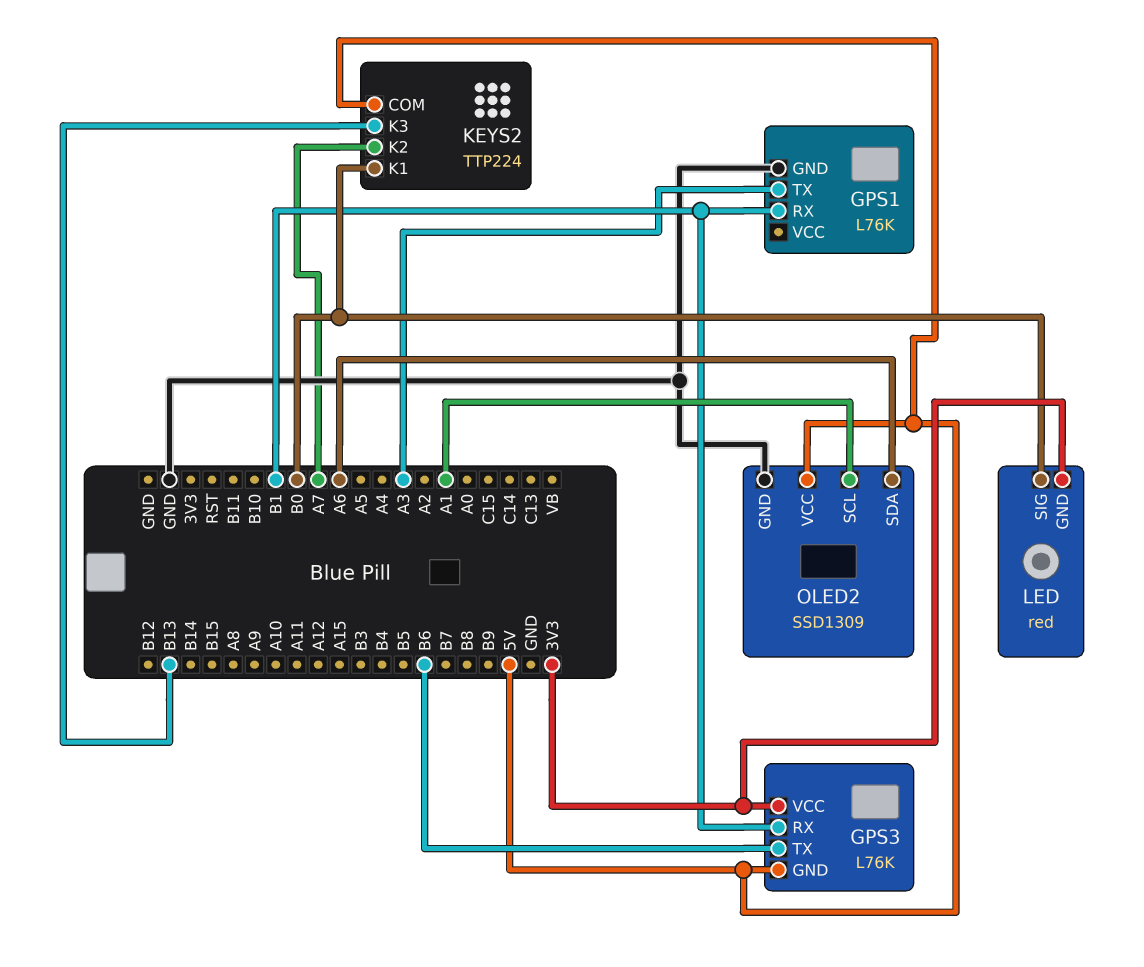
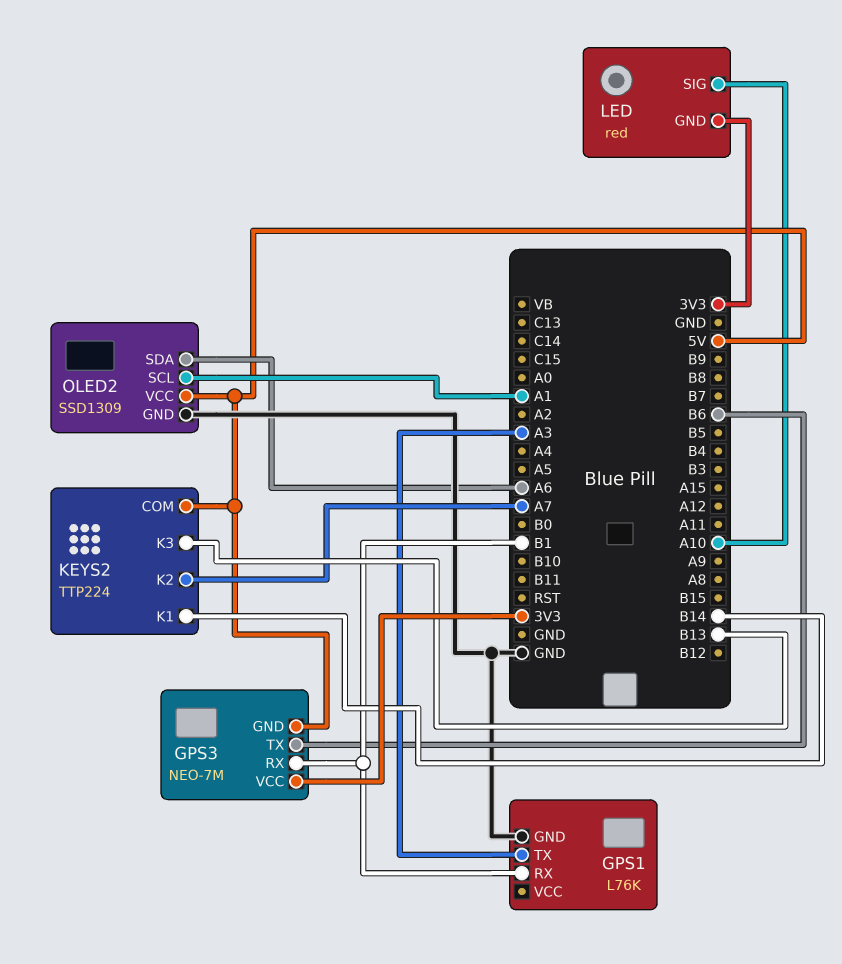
GPS3: L76K -> NEO-7M
KEYS2 pin K1: B0 -> B14
LED pin SIG: B0 -> A10

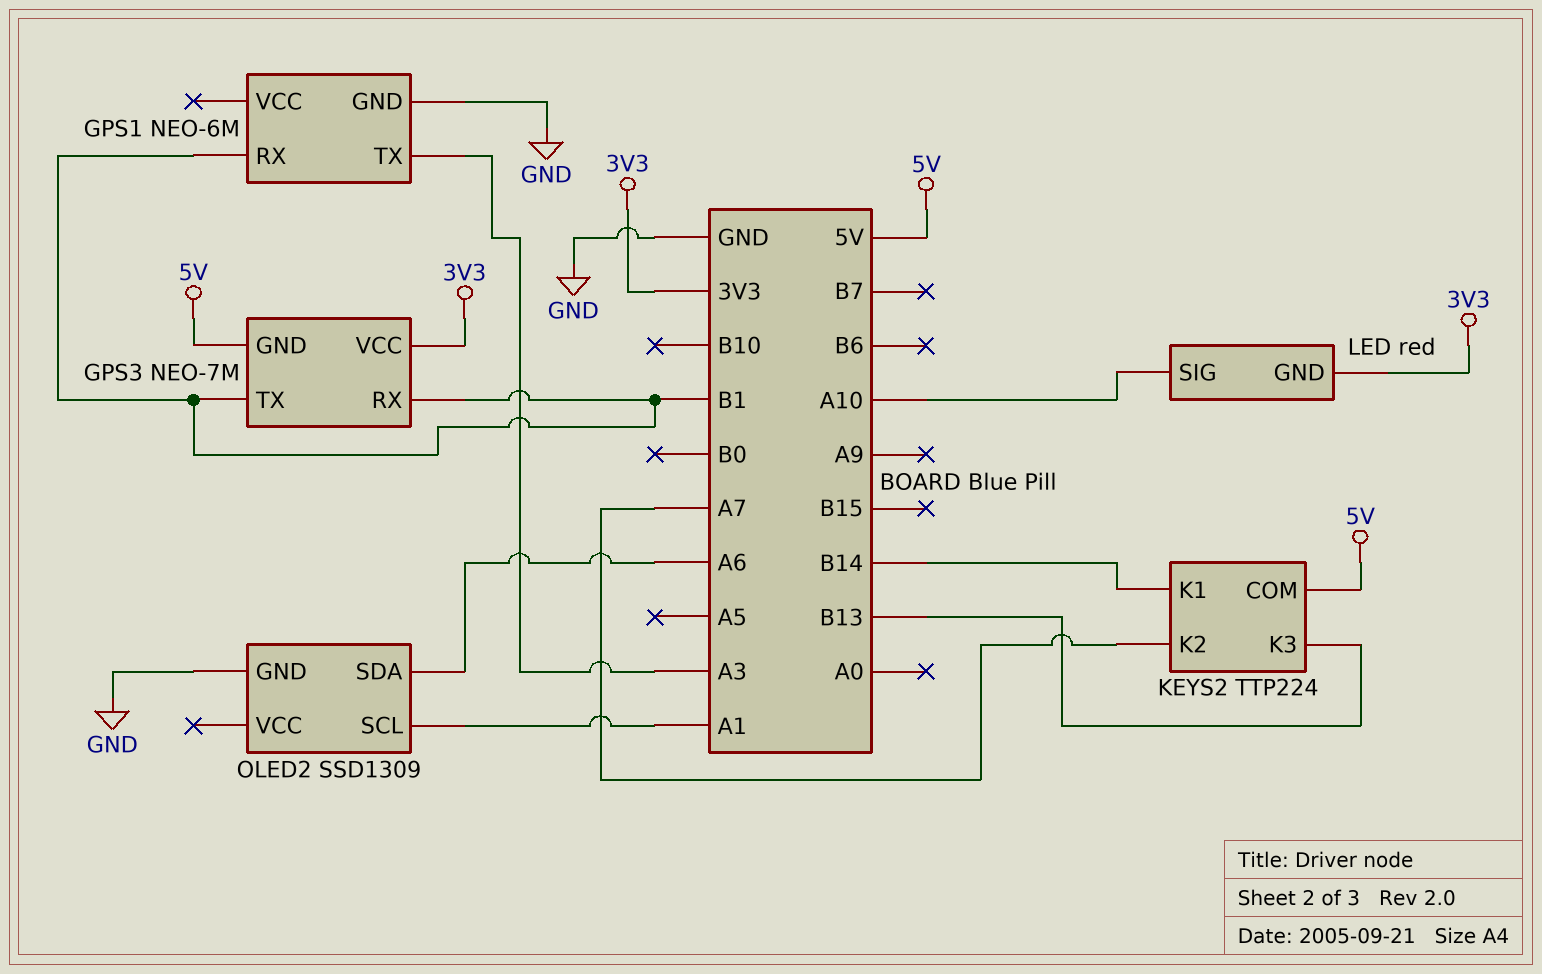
GPS1: L76K -> NEO-6M
GPS3 pin TX: B6 -> B1
OLED2 pin VCC: 5V -> none

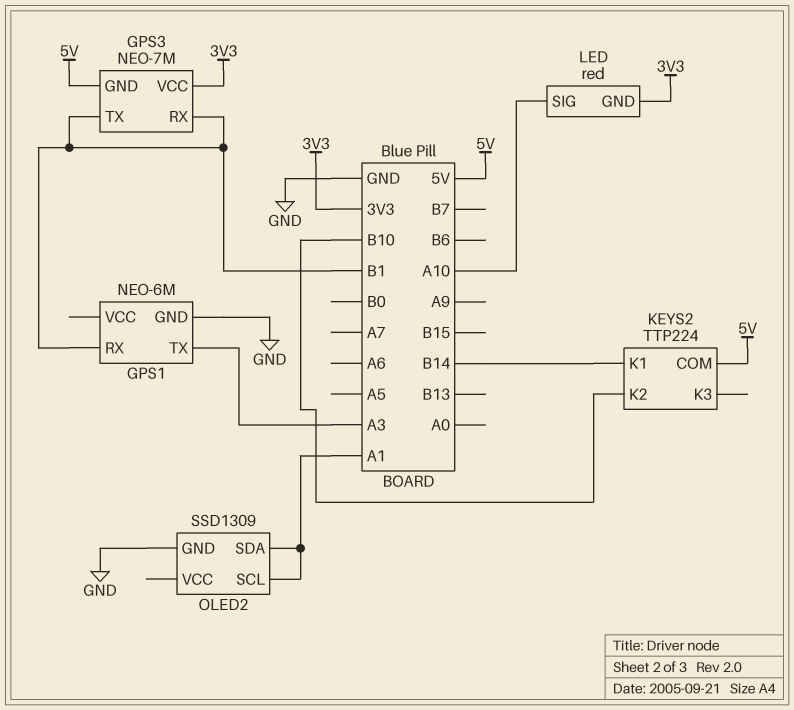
KEYS2 pin K2: A7 -> B10
KEYS2 pin K3: B13 -> none
OLED2 pin SDA: A6 -> A1

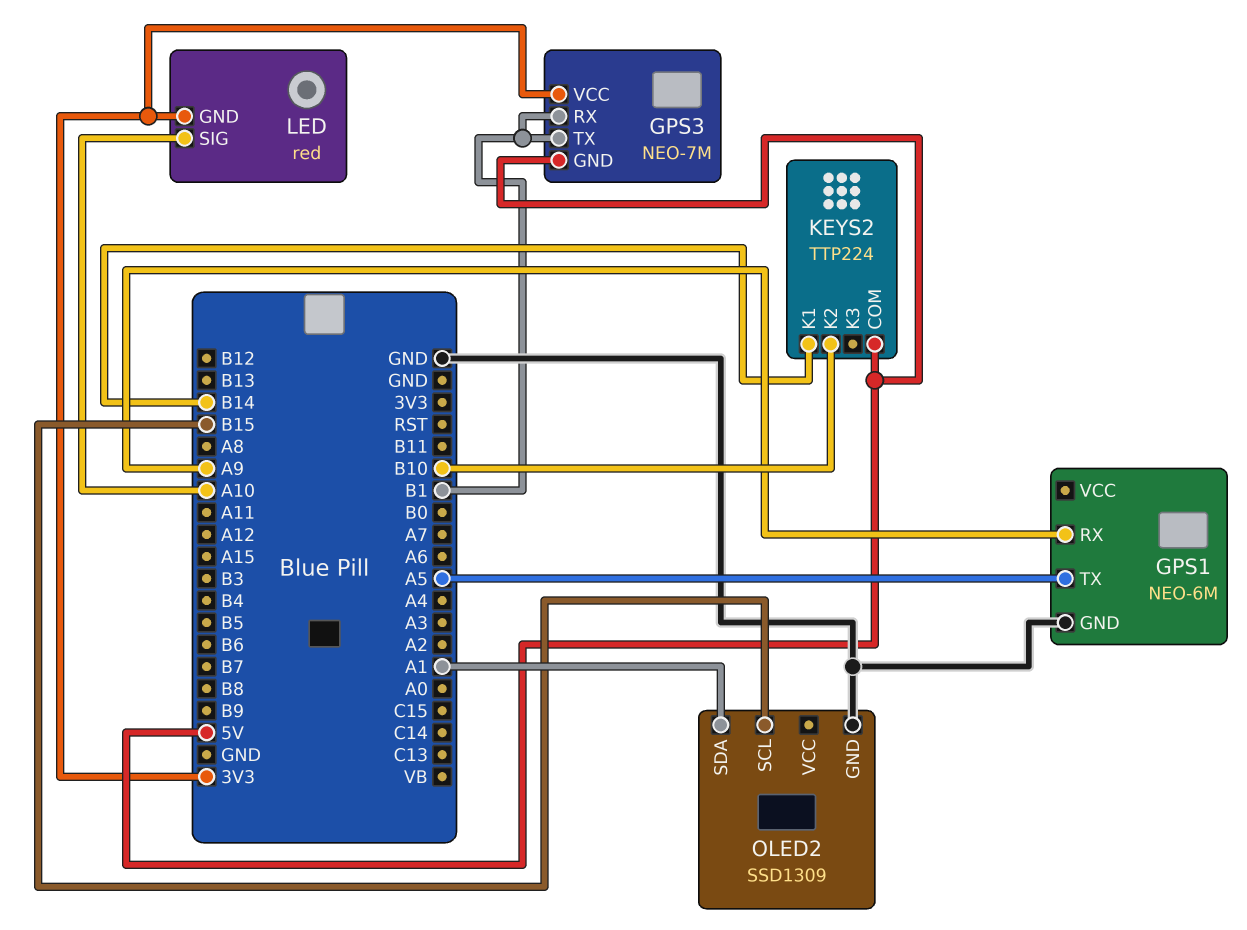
GPS1 pin RX: B1 -> A9
GPS1 pin TX: A3 -> A5
OLED2 pin SCL: A1 -> B15

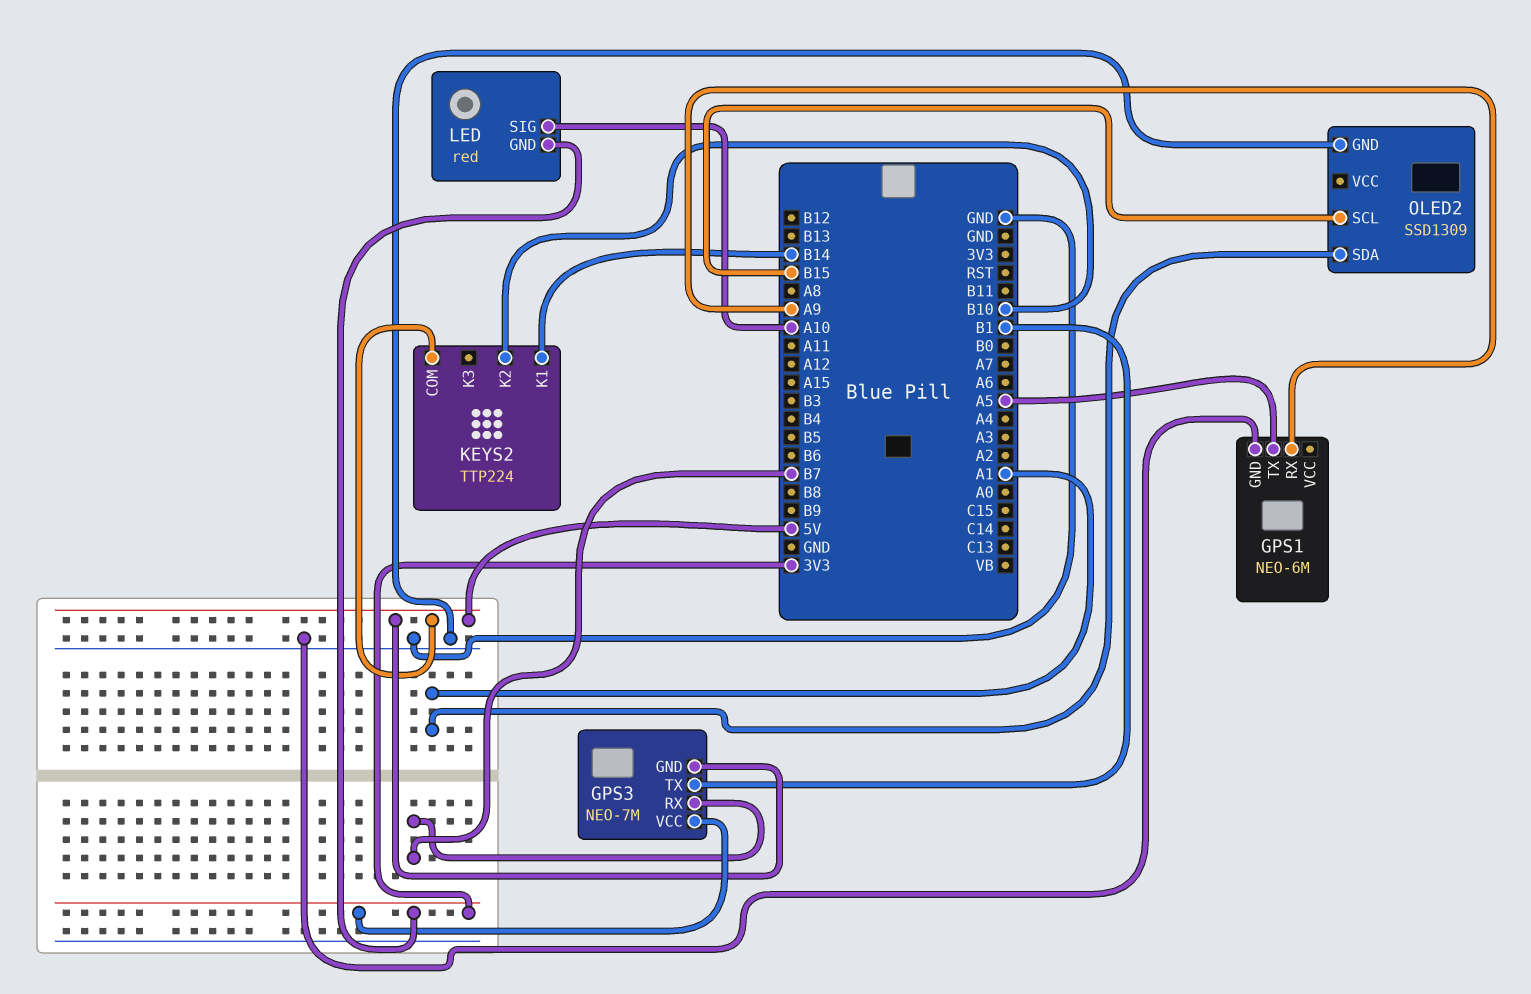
GPS3 pin RX: B1 -> B7

